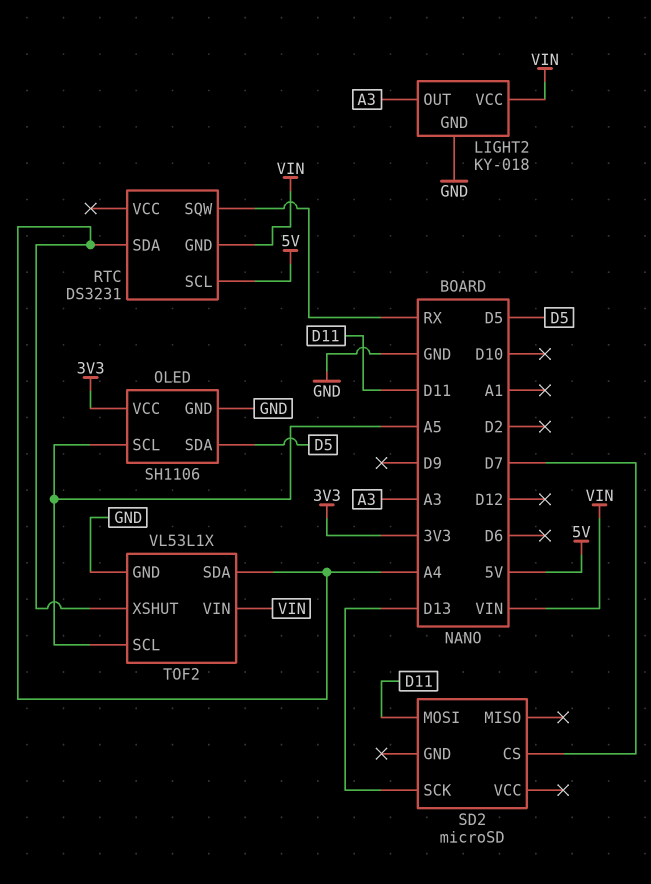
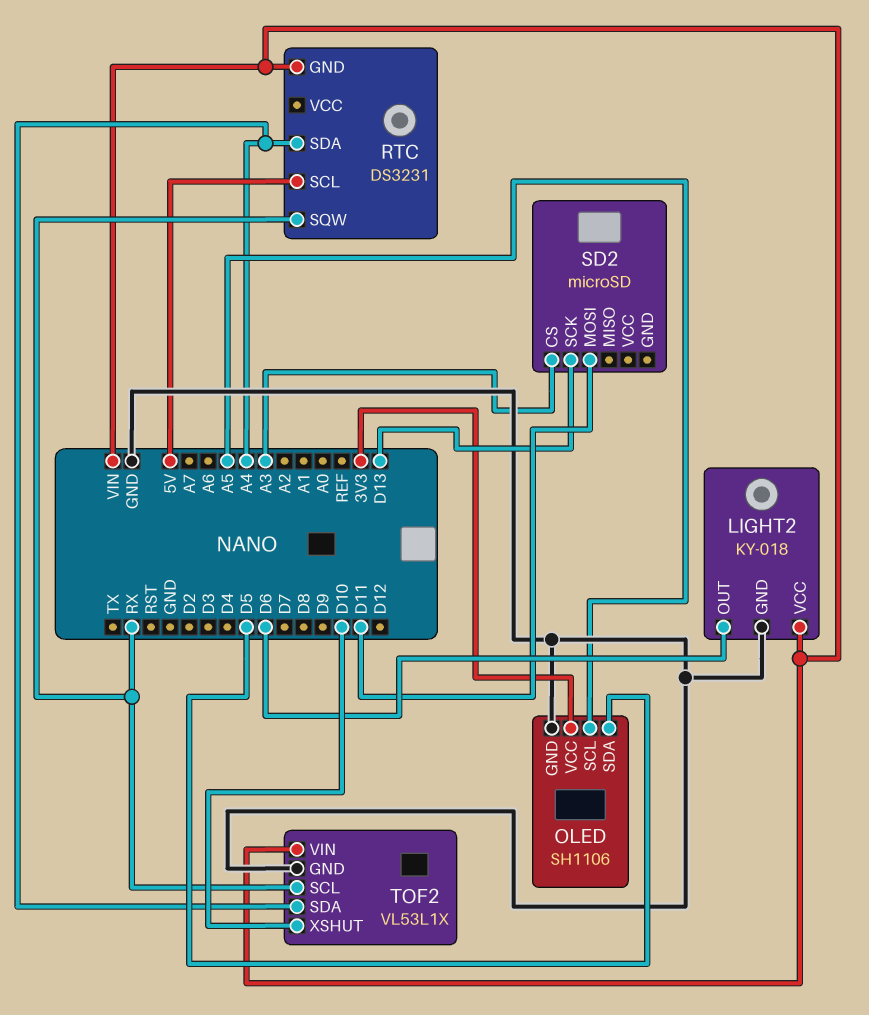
LIGHT2 pin OUT: A3 -> D6
SD2 pin CS: D7 -> A3
TOF2 pin SCL: A5 -> RX
TOF2 pin XSHUT: A4 -> D10

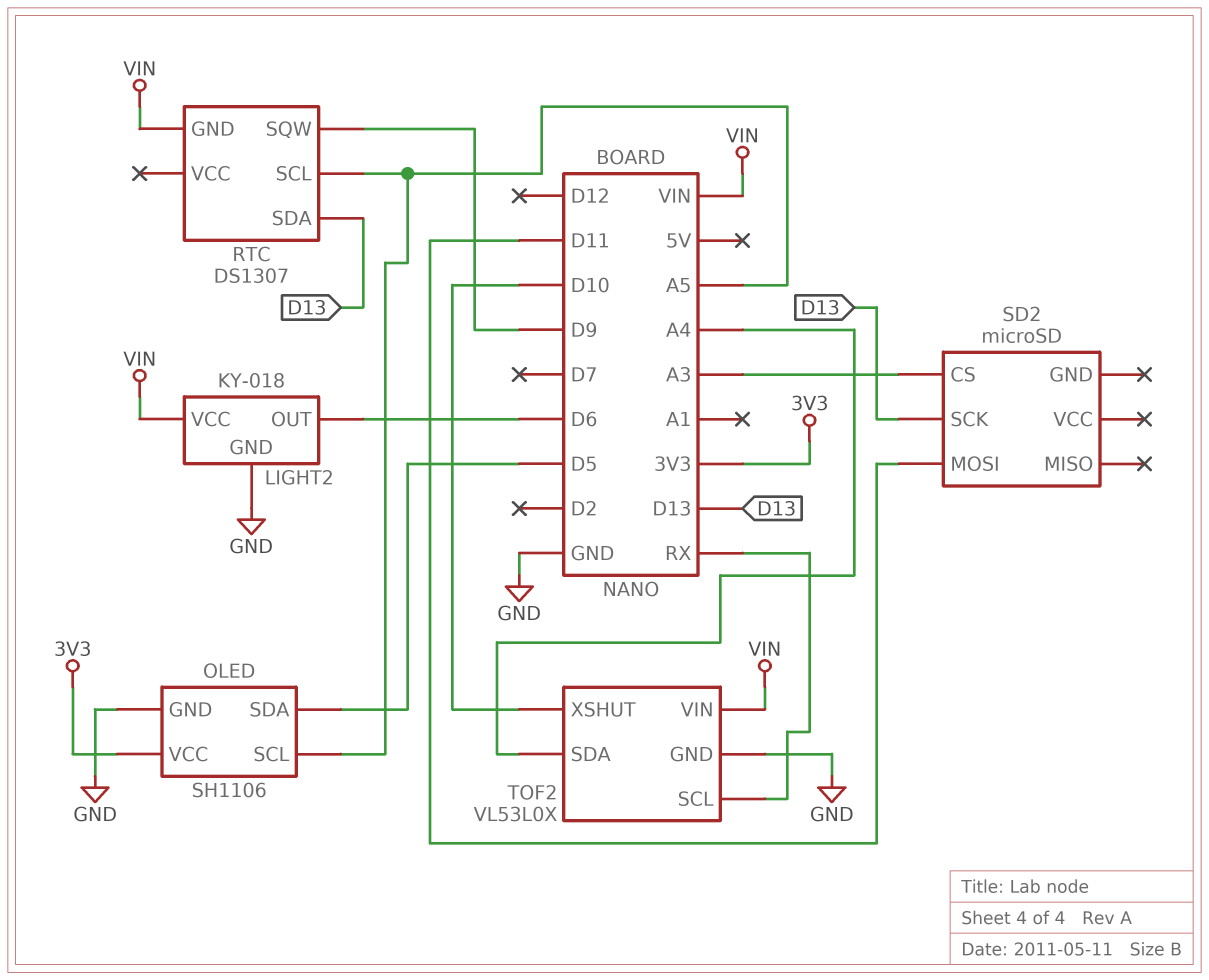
RTC: DS3231 -> DS1307
RTC pin SCL: 5V -> A5
RTC pin SDA: A4 -> D13
RTC pin SQW: RX -> D9
TOF2: VL53L1X -> VL53L0X

